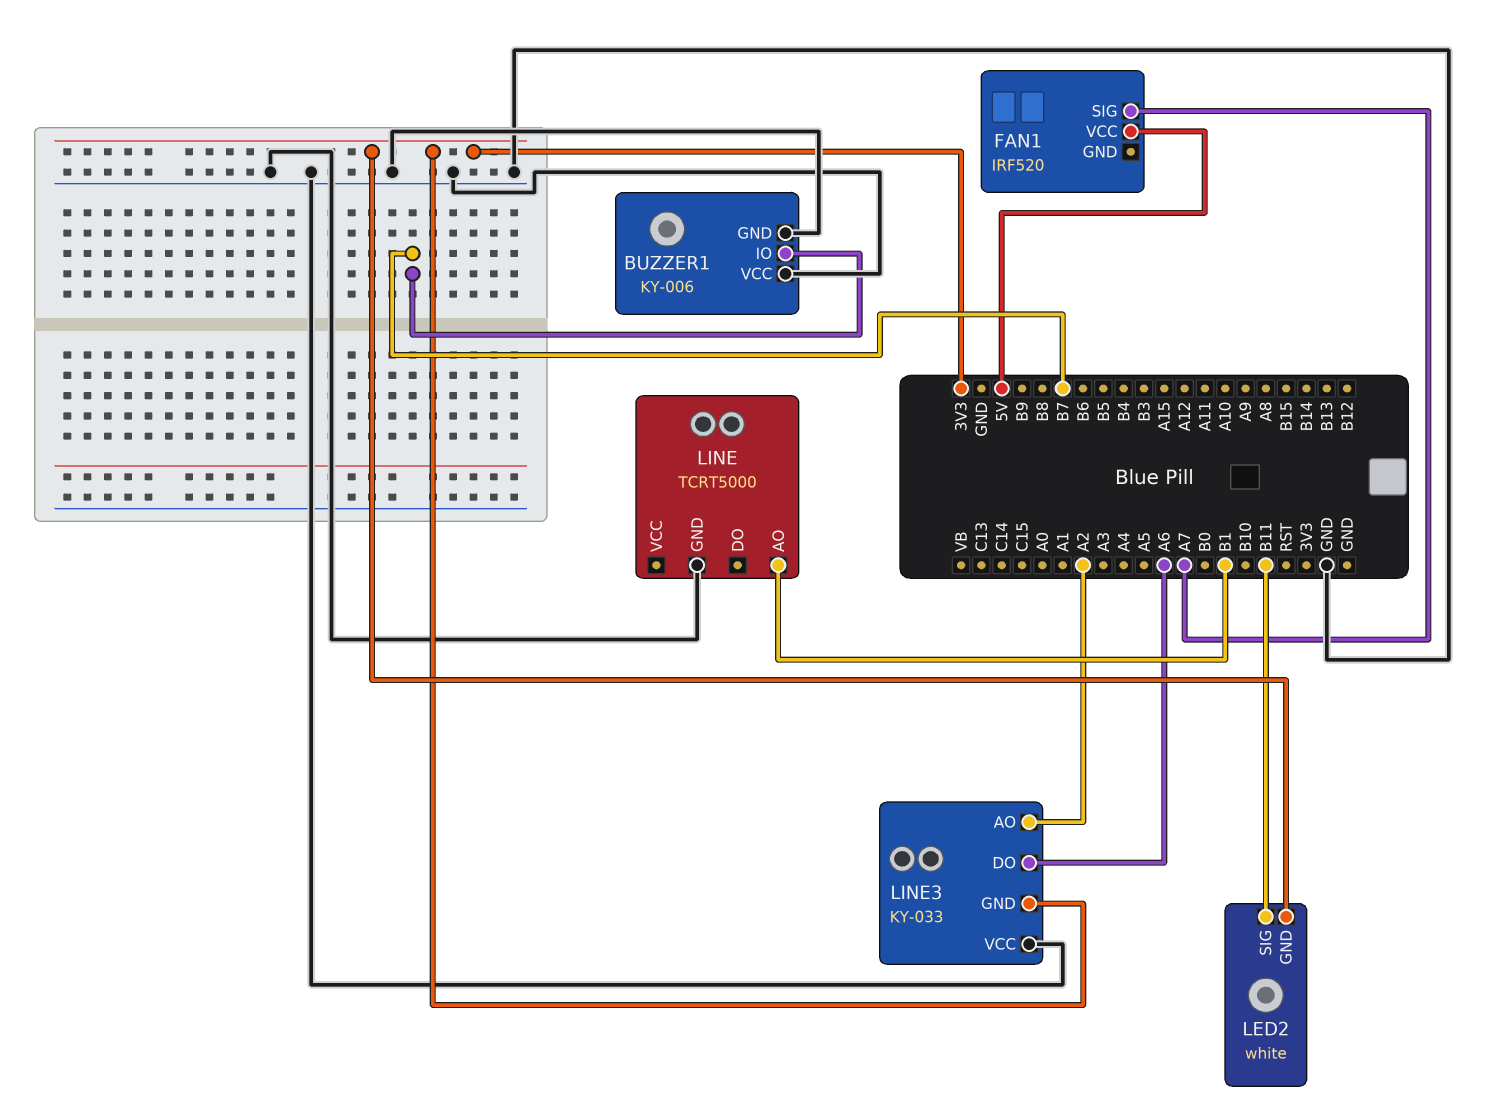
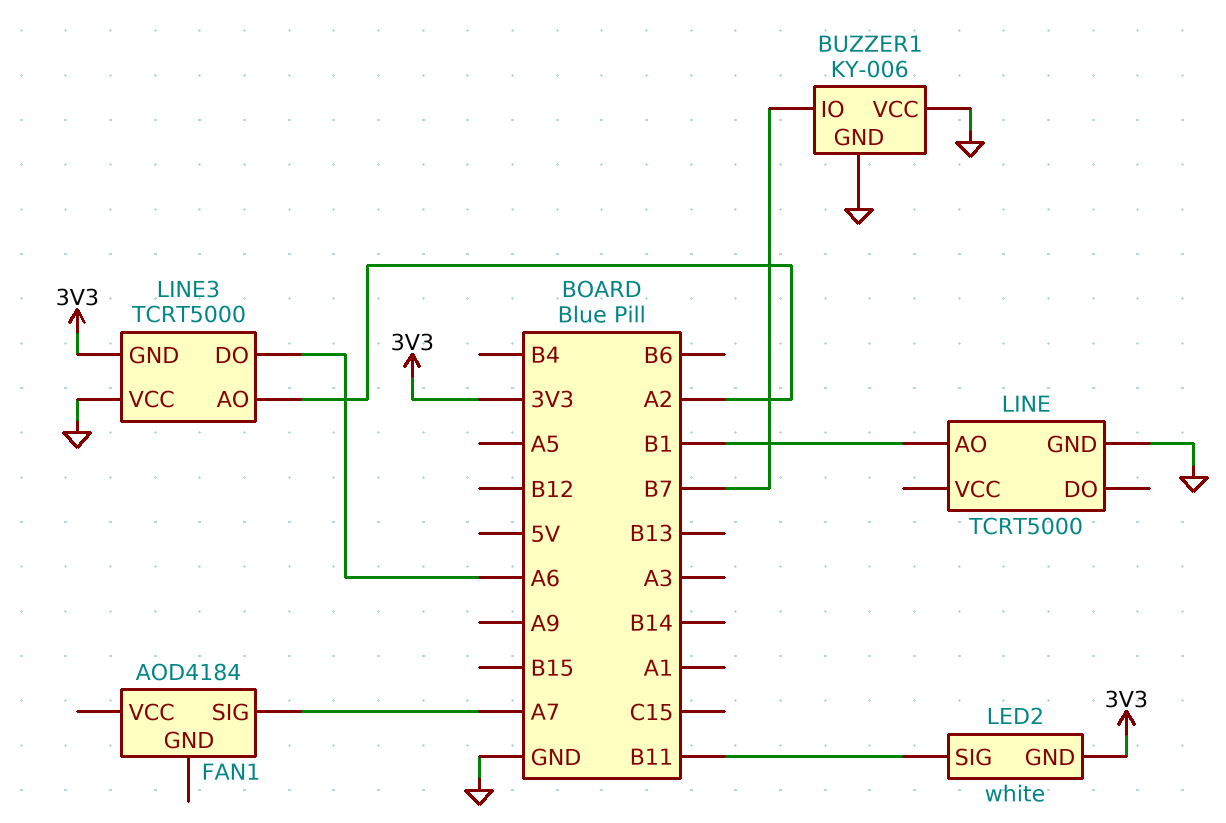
FAN1: IRF520 -> AOD4184
FAN1 pin VCC: 5V -> none
LINE3: KY-033 -> TCRT5000

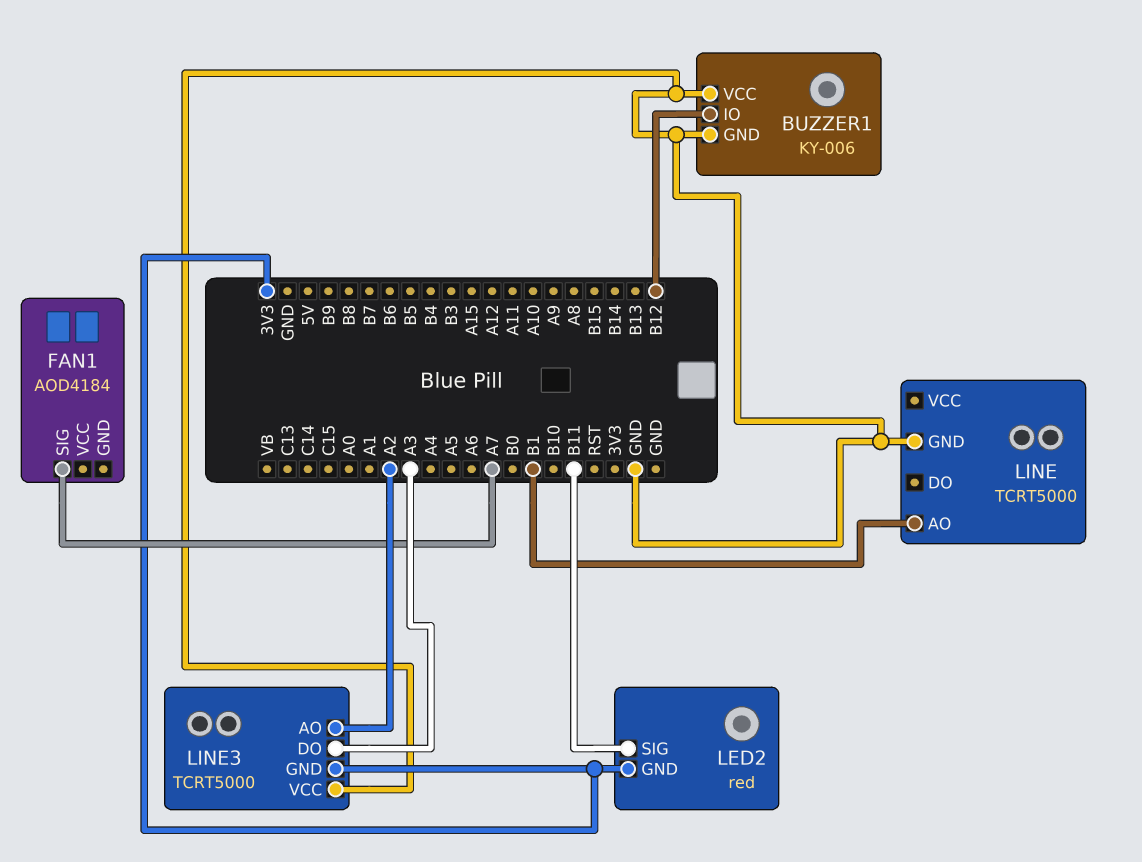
BUZZER1 pin IO: B7 -> B12
LED2: white -> red
LINE3 pin DO: A6 -> A3

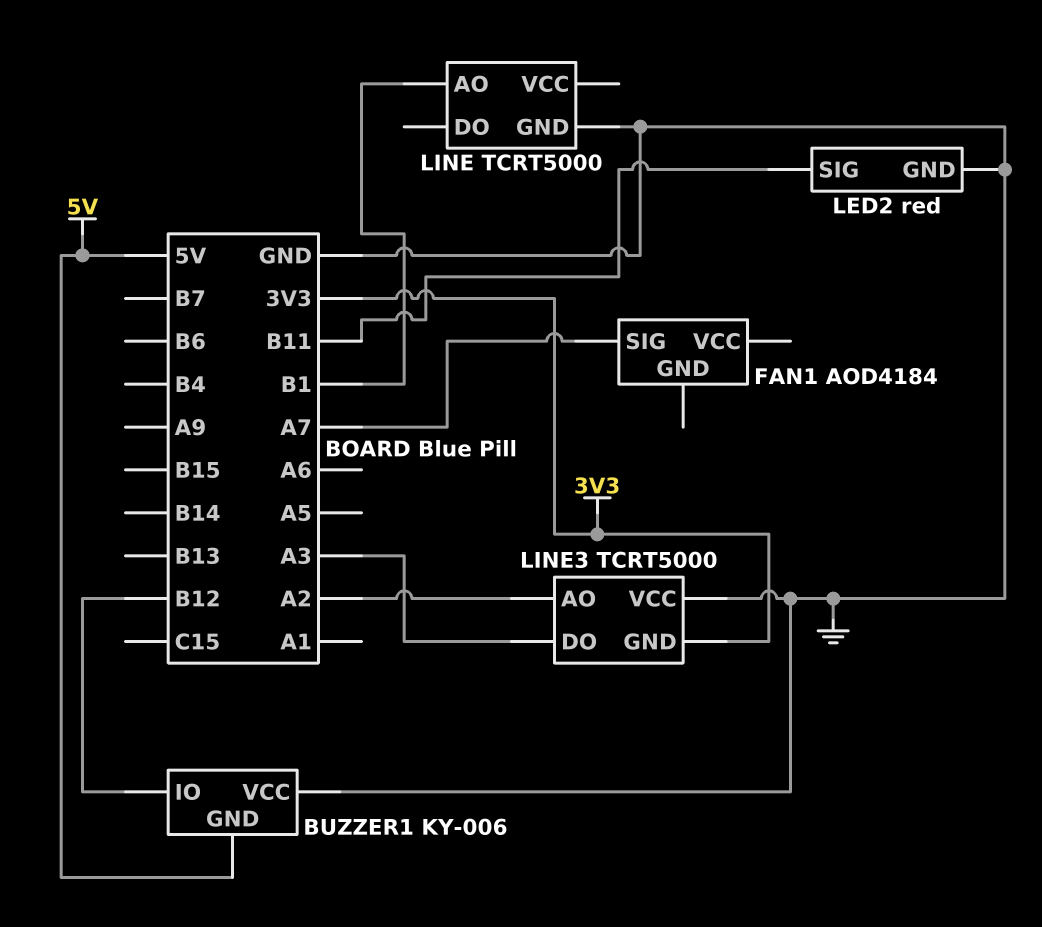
BUZZER1 pin GND: GND -> 5V
LED2 pin GND: 3V3 -> GND

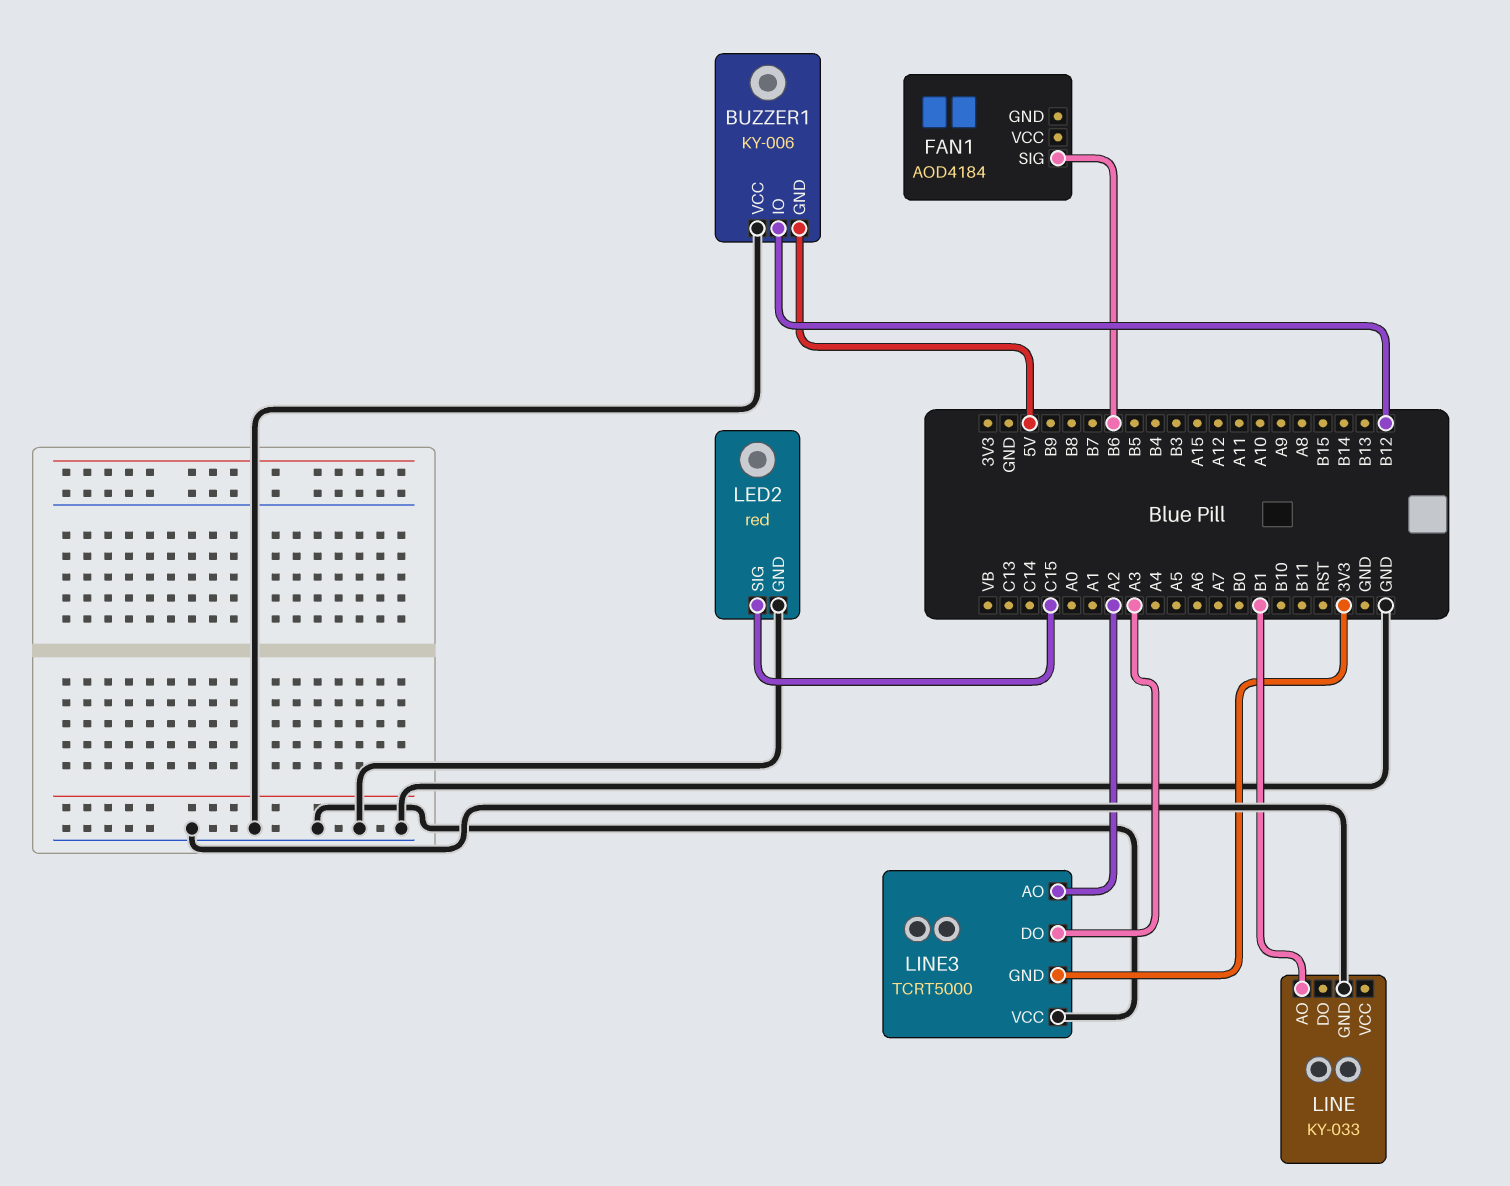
FAN1 pin SIG: A7 -> B6
LED2 pin SIG: B11 -> C15
LINE: TCRT5000 -> KY-033

